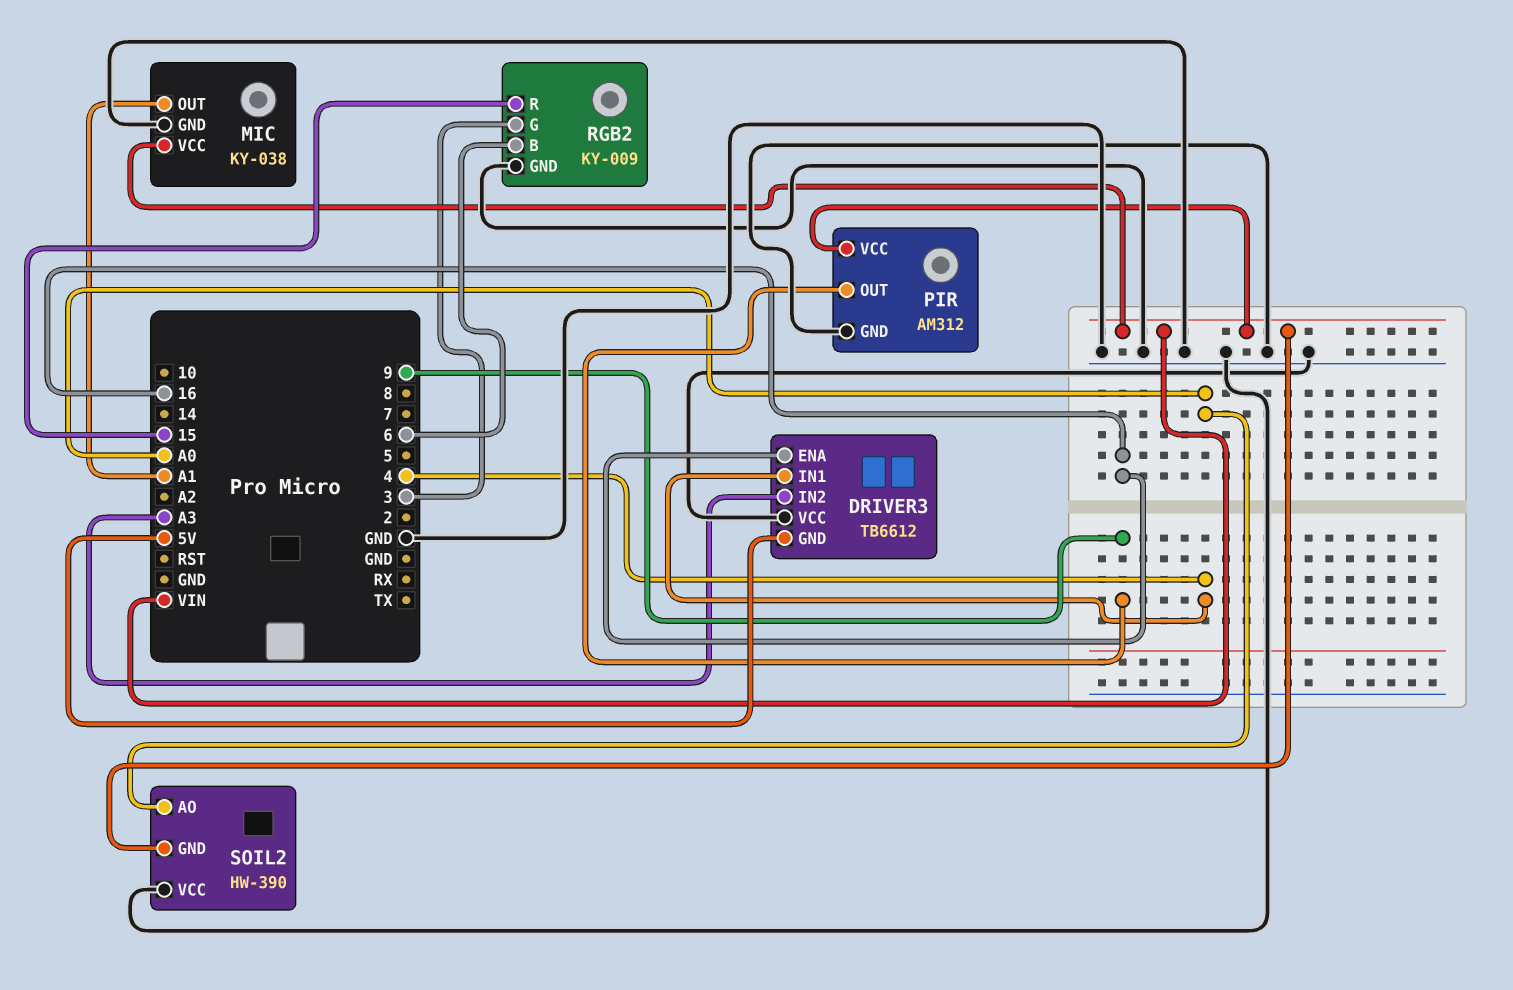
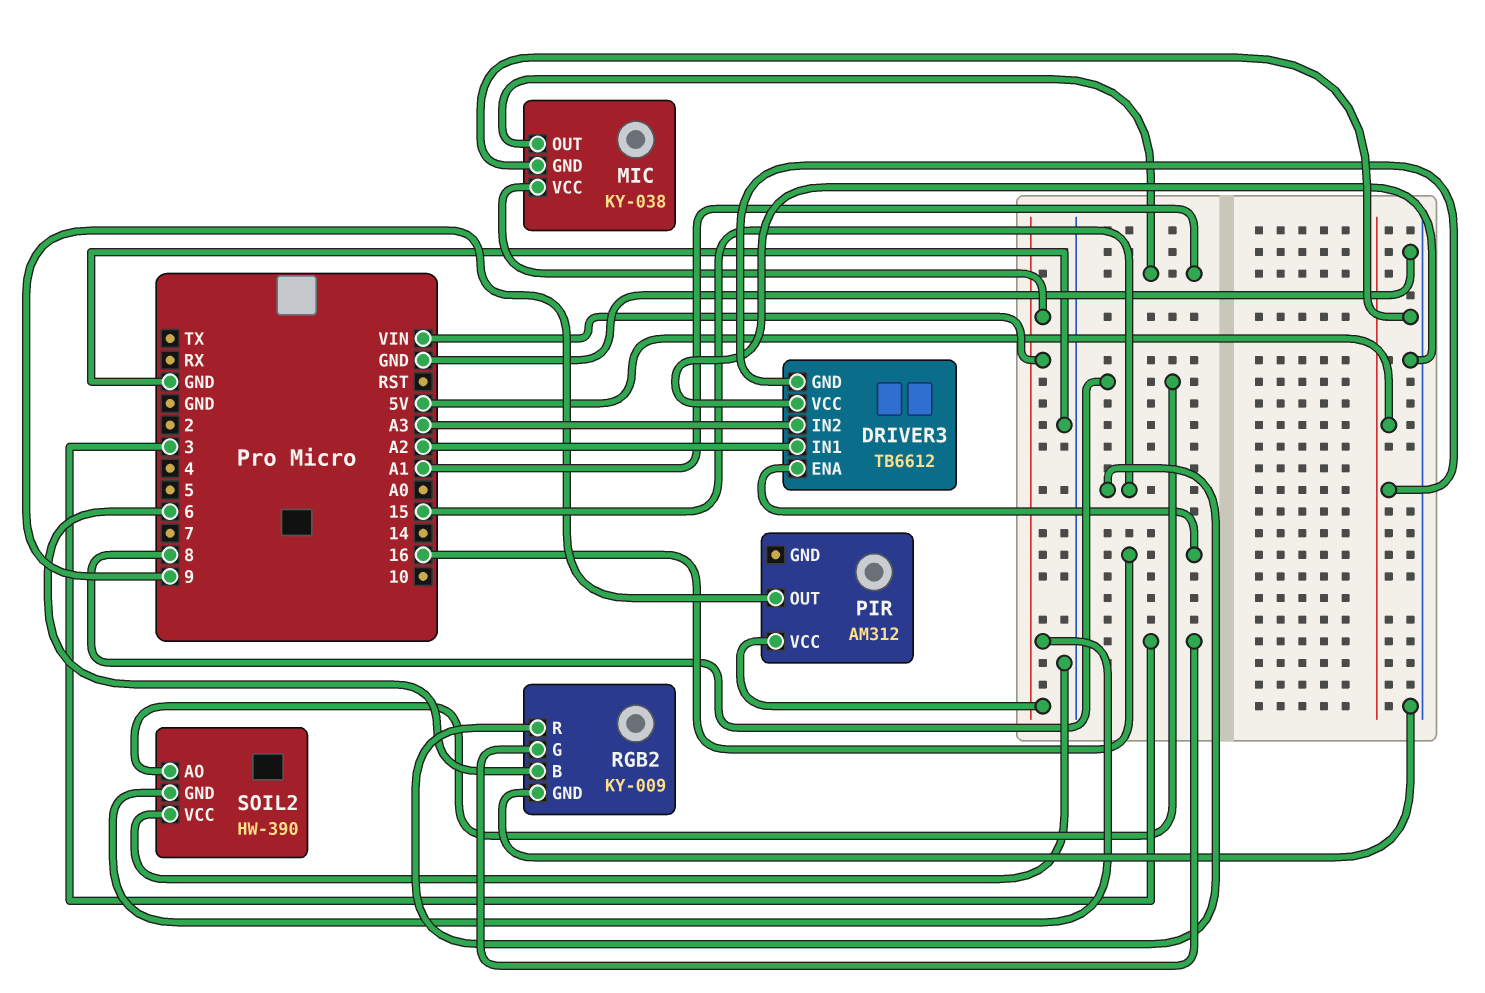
DRIVER3 pin IN1: 4 -> A2
PIR pin GND: GND -> none
SOIL2 pin AO: A0 -> 8

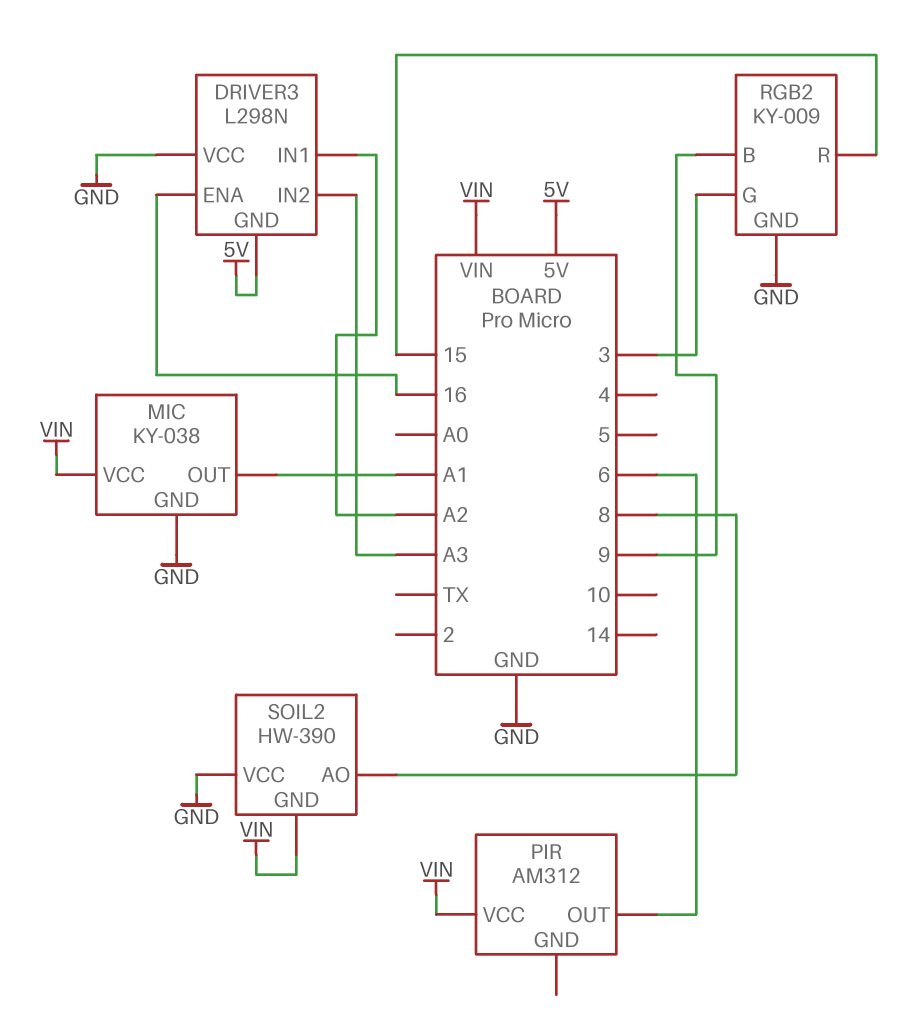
DRIVER3: TB6612 -> L298N
PIR pin OUT: 9 -> 6
RGB2 pin B: 6 -> 9

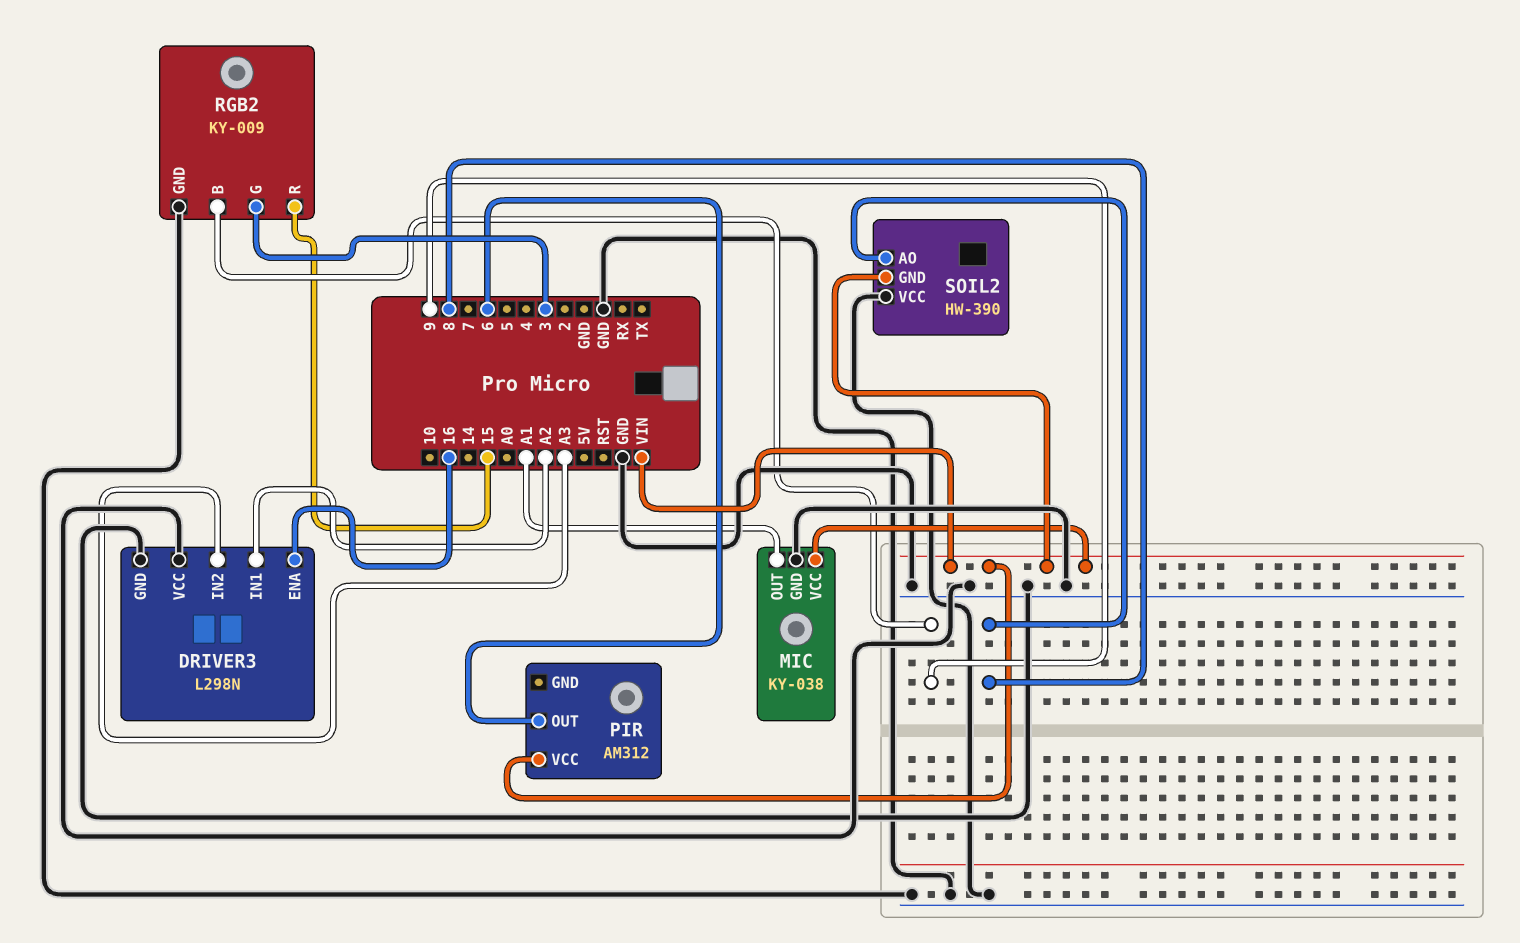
DRIVER3 pin GND: 5V -> GND

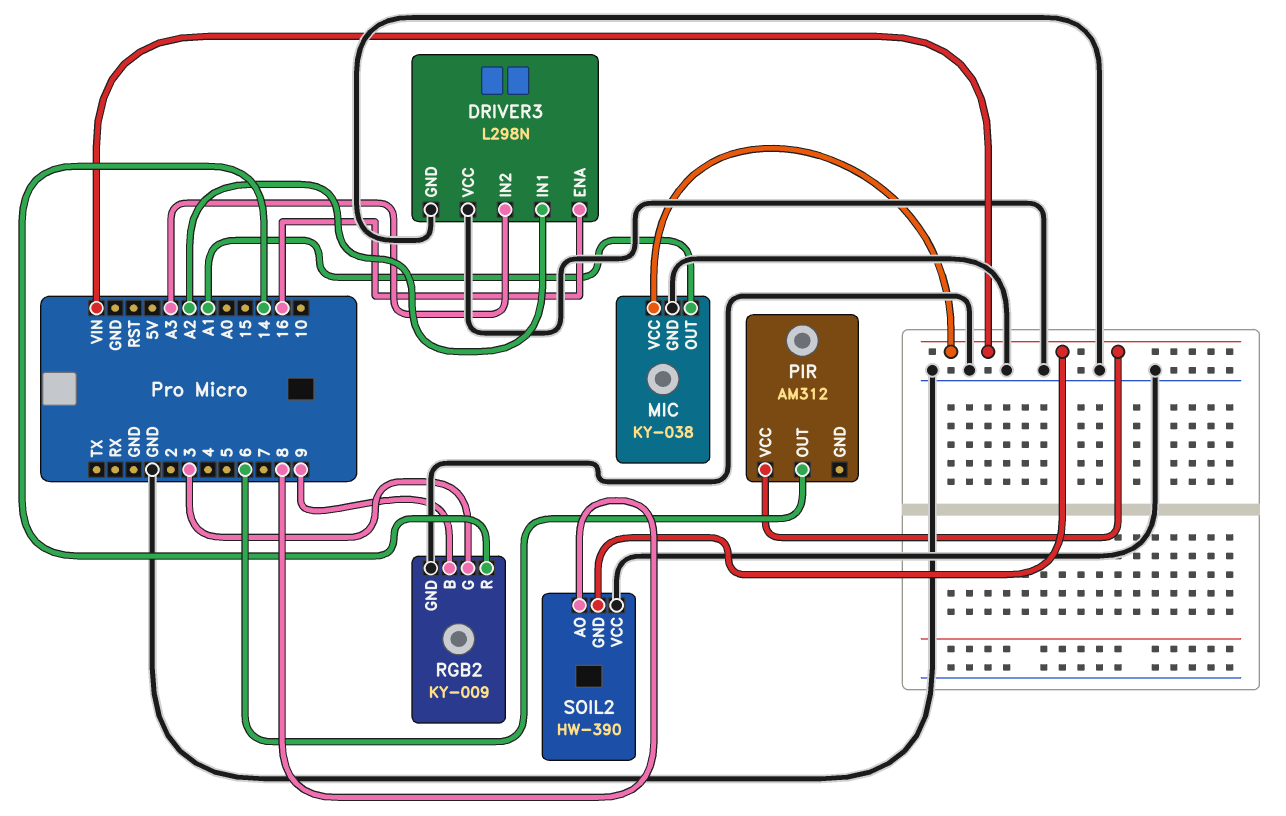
RGB2 pin R: 15 -> 14

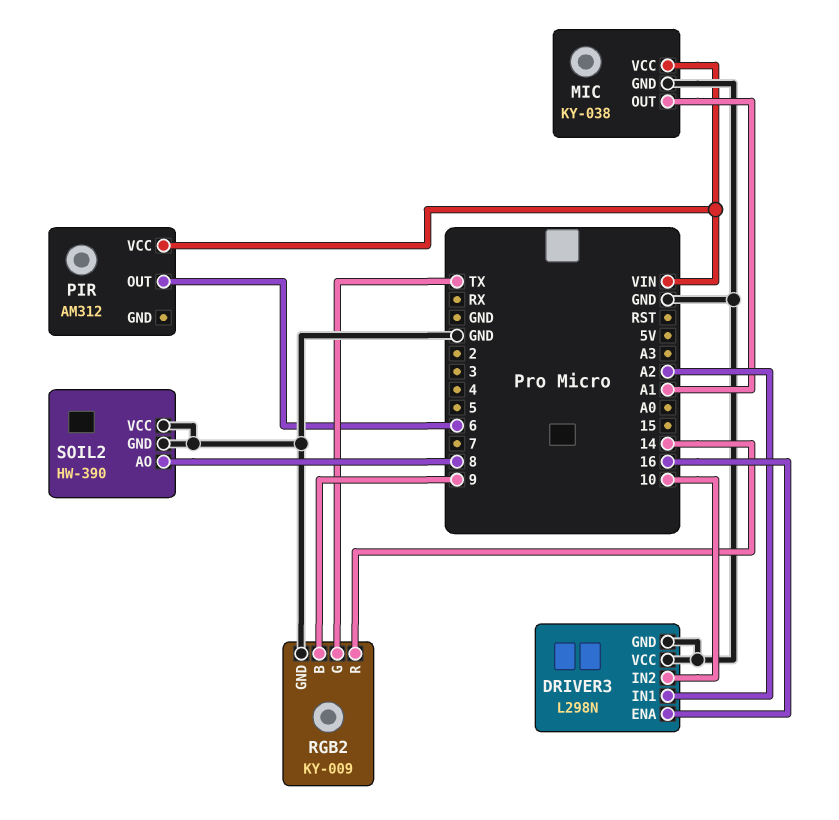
DRIVER3 pin IN2: A3 -> 10
RGB2 pin G: 3 -> TX
SOIL2 pin GND: VIN -> GND

